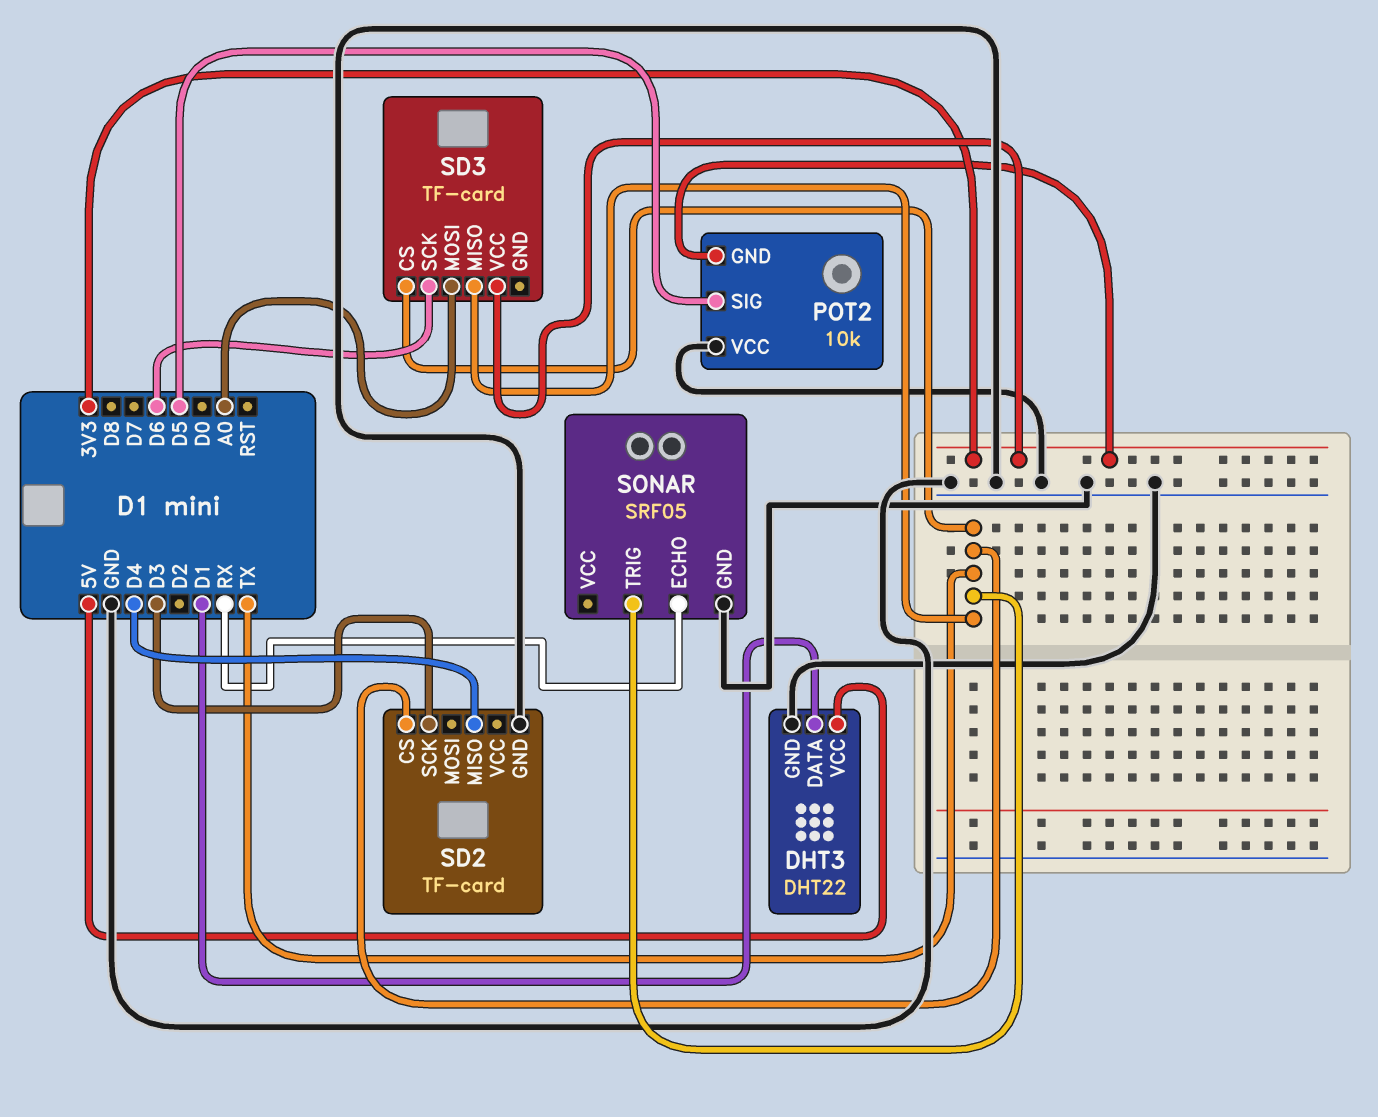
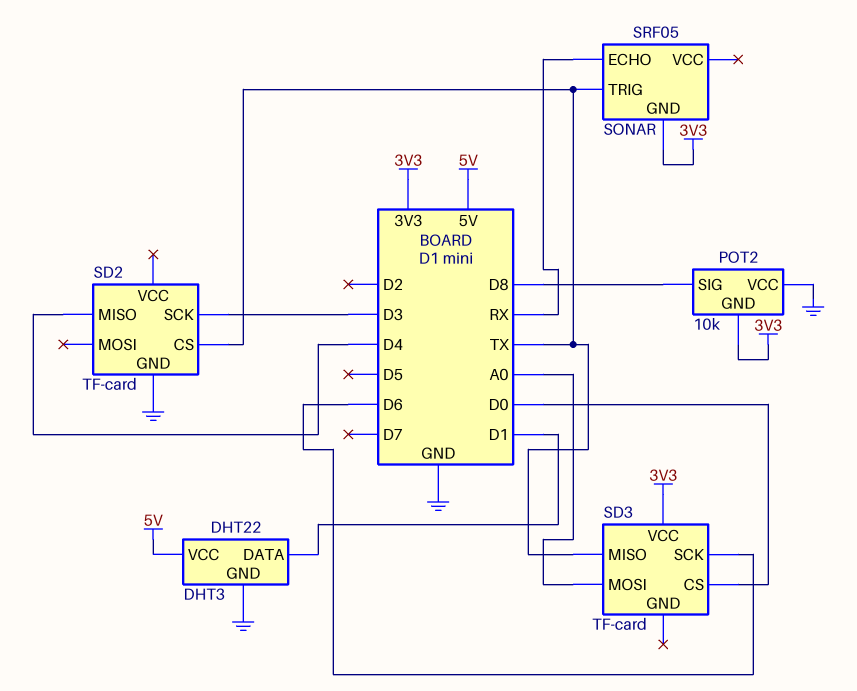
POT2 pin SIG: D5 -> D8
SD3 pin CS: TX -> D0
SONAR pin GND: GND -> 3V3

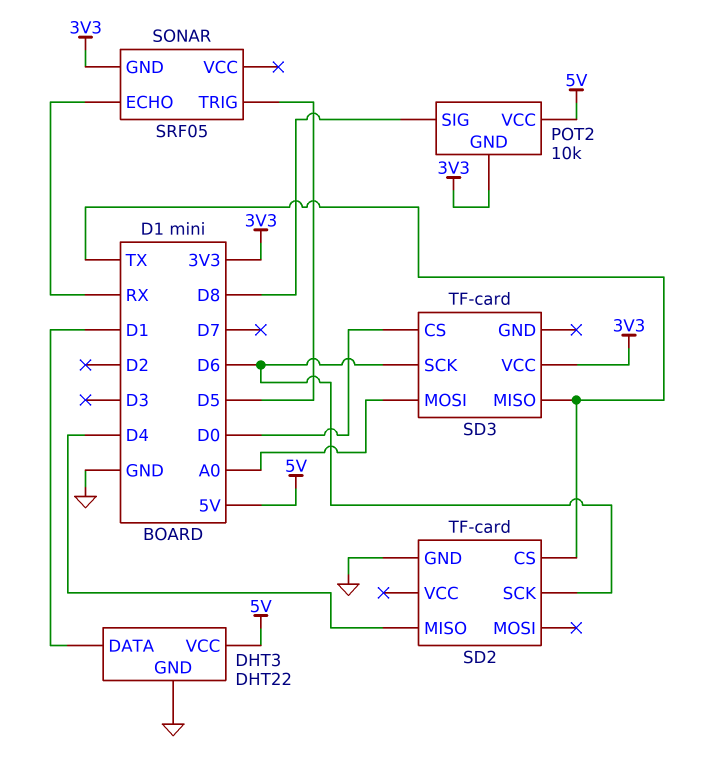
POT2 pin VCC: GND -> 5V
SD2 pin SCK: D3 -> D6
SONAR pin TRIG: TX -> D5

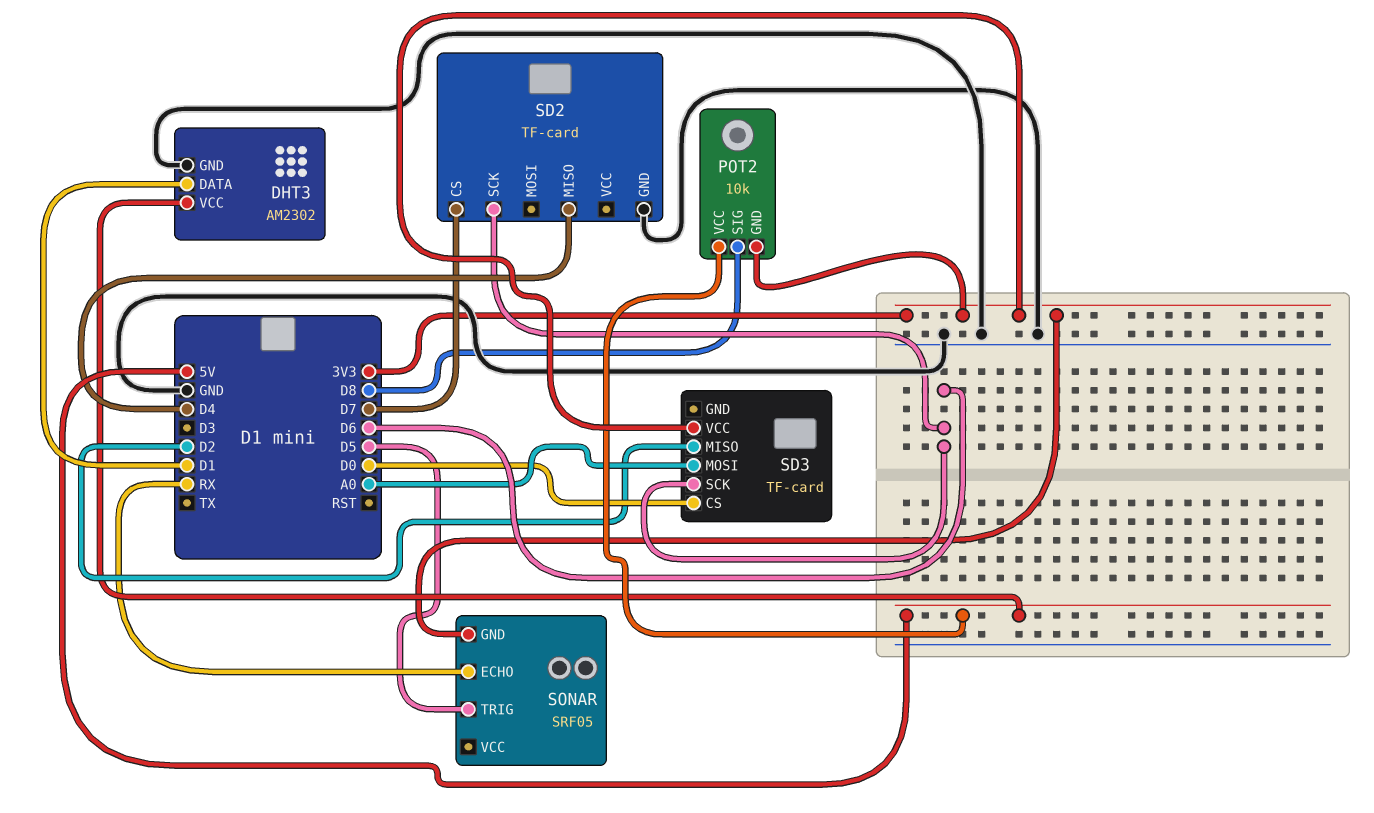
DHT3: DHT22 -> AM2302
SD2 pin CS: TX -> D7
SD3 pin MISO: TX -> D2

